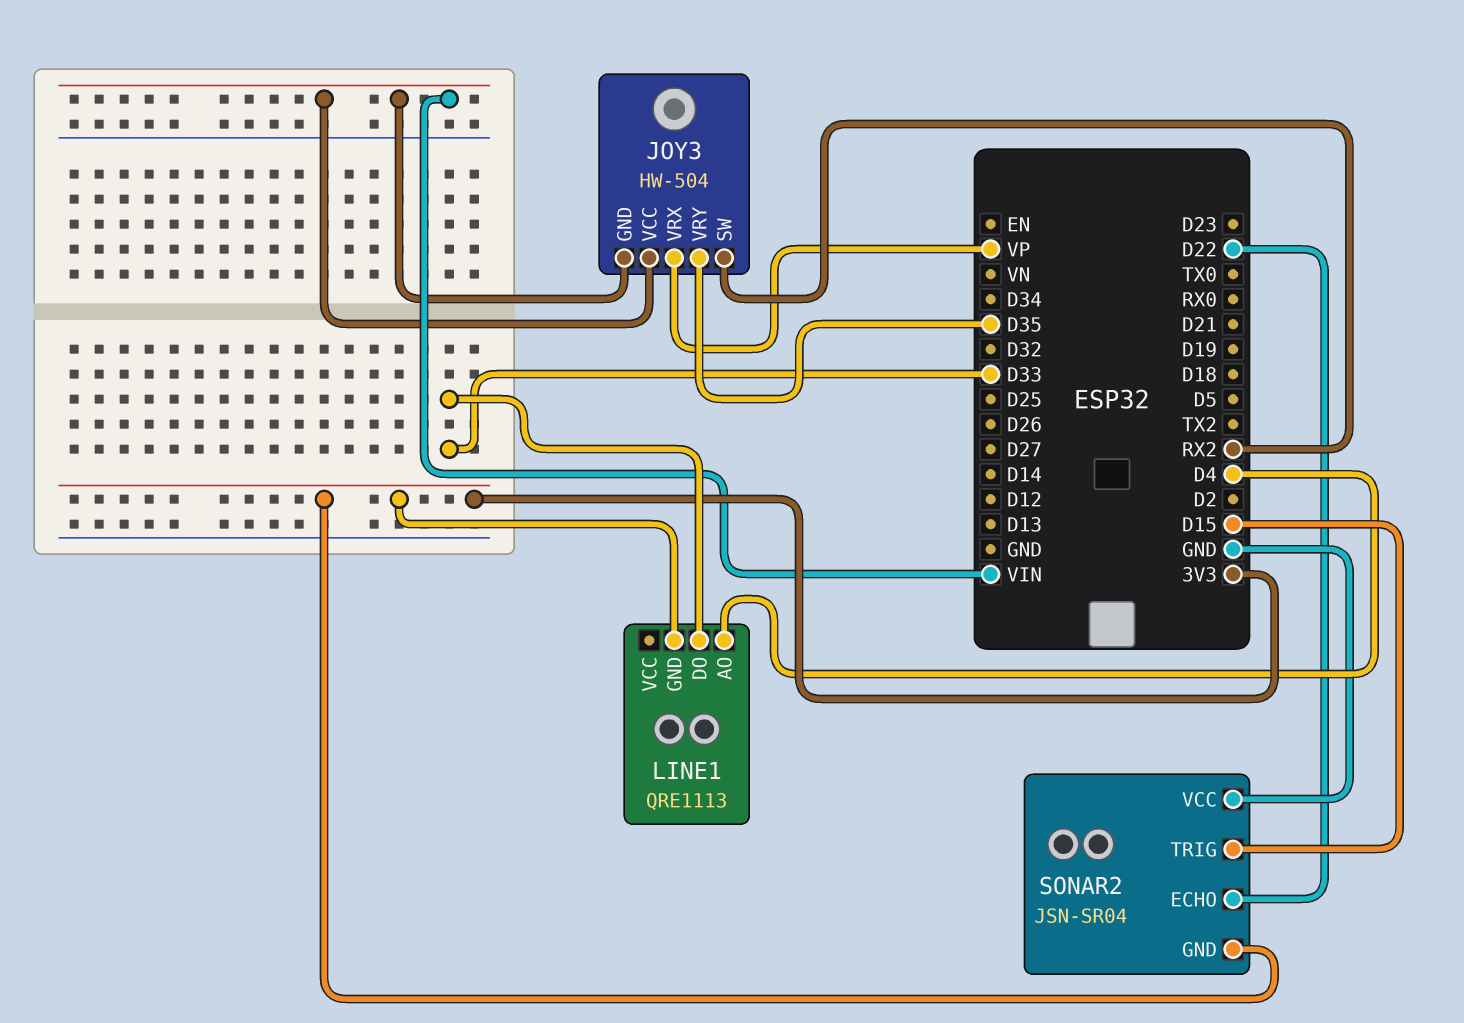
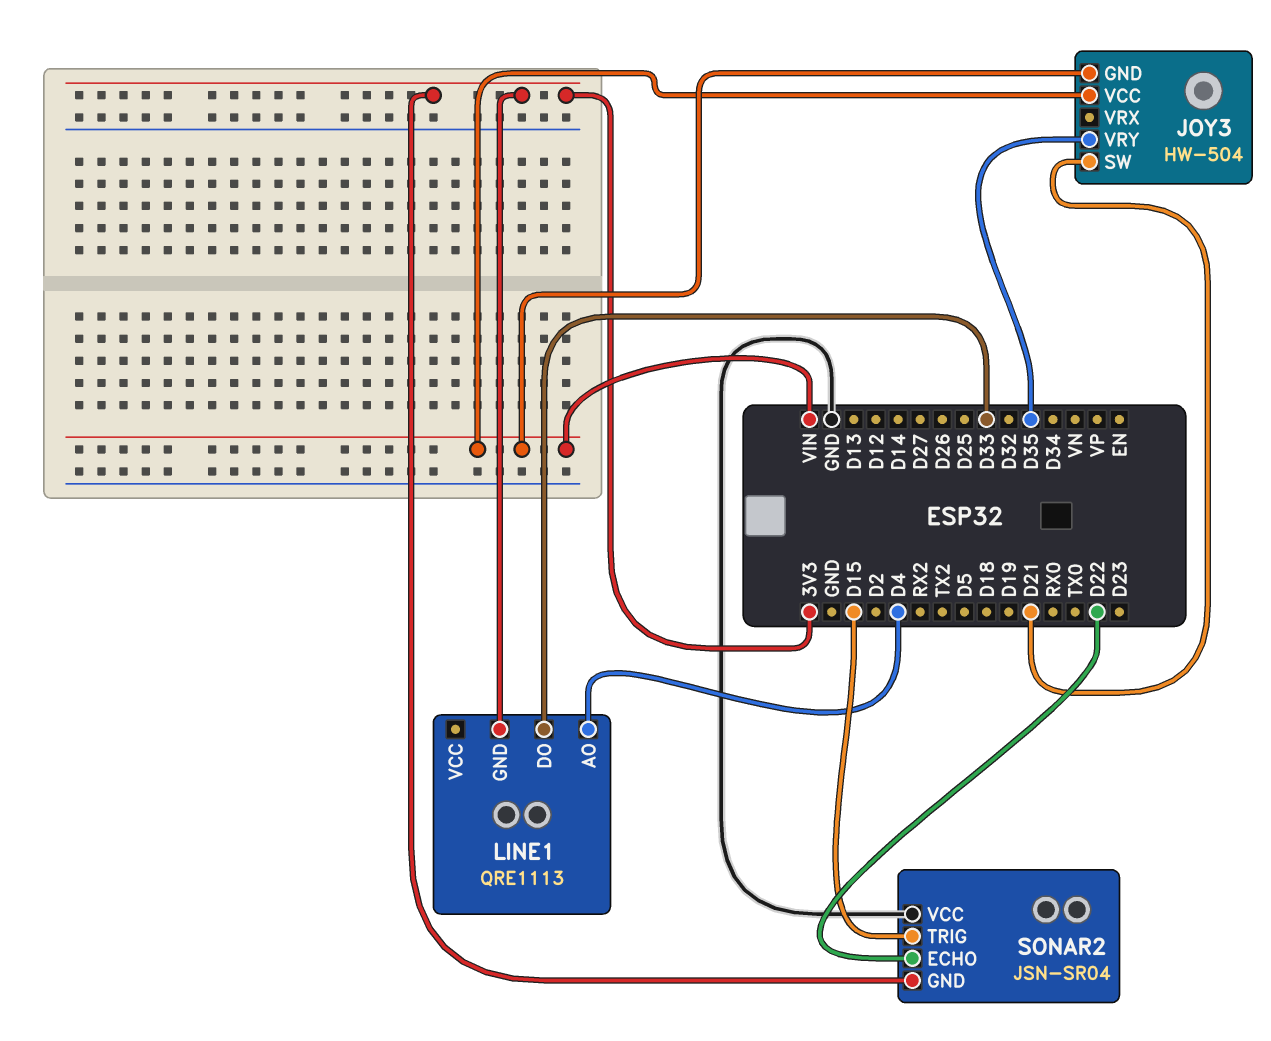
JOY3 pin SW: RX2 -> D21
JOY3 pin VRX: VP -> none

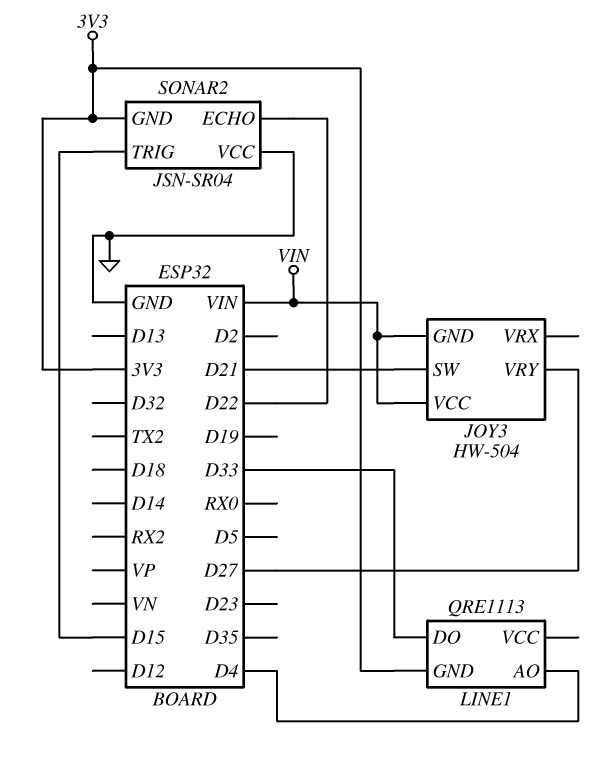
JOY3 pin VRY: D35 -> D27

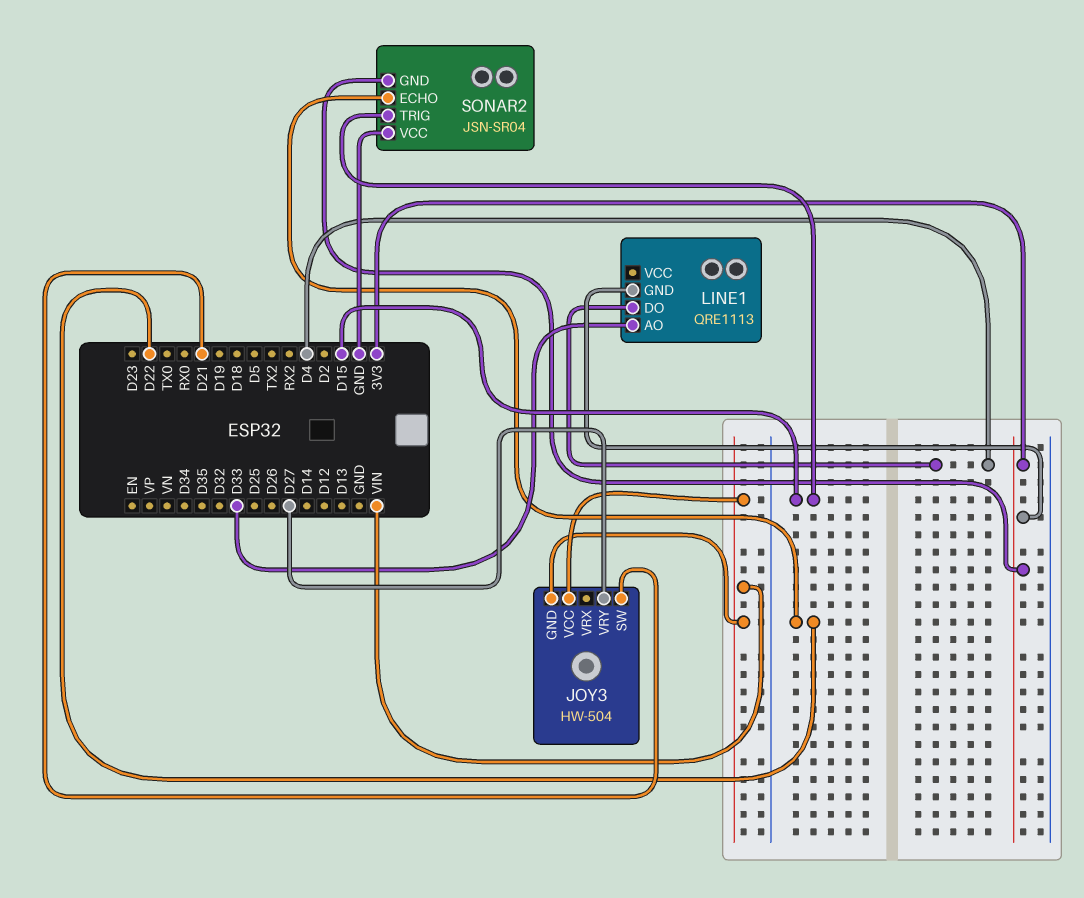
LINE1 pin AO: D4 -> D33
LINE1 pin DO: D33 -> D4

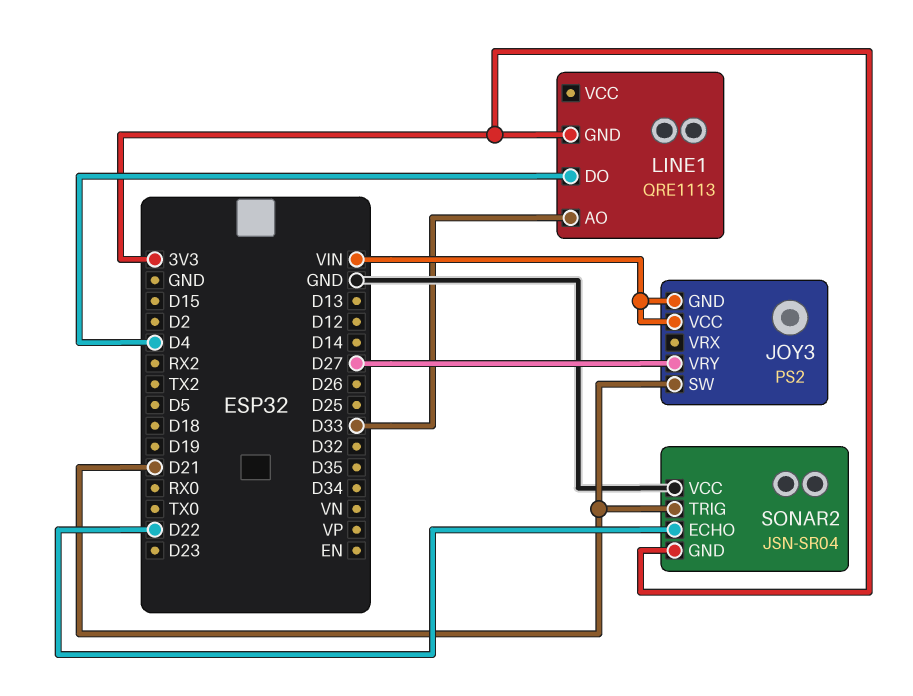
JOY3: HW-504 -> PS2
SONAR2 pin TRIG: D15 -> D21

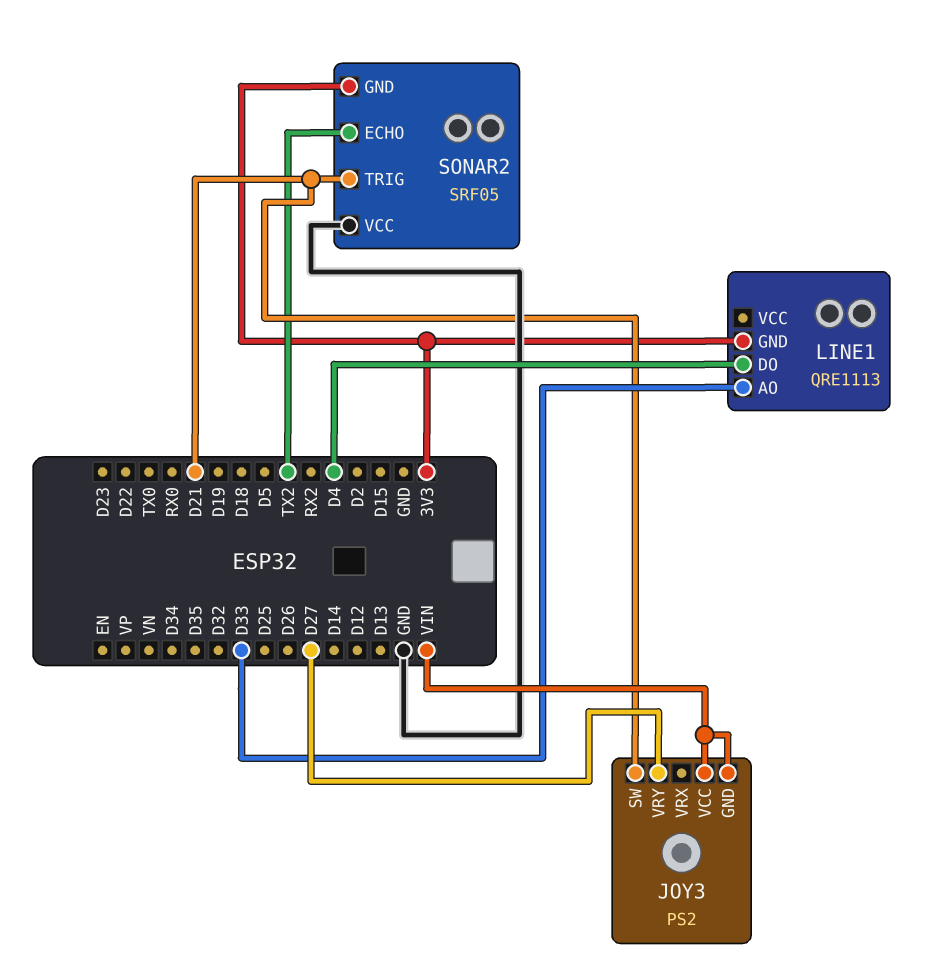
SONAR2: JSN-SR04 -> SRF05
SONAR2 pin ECHO: D22 -> TX2

